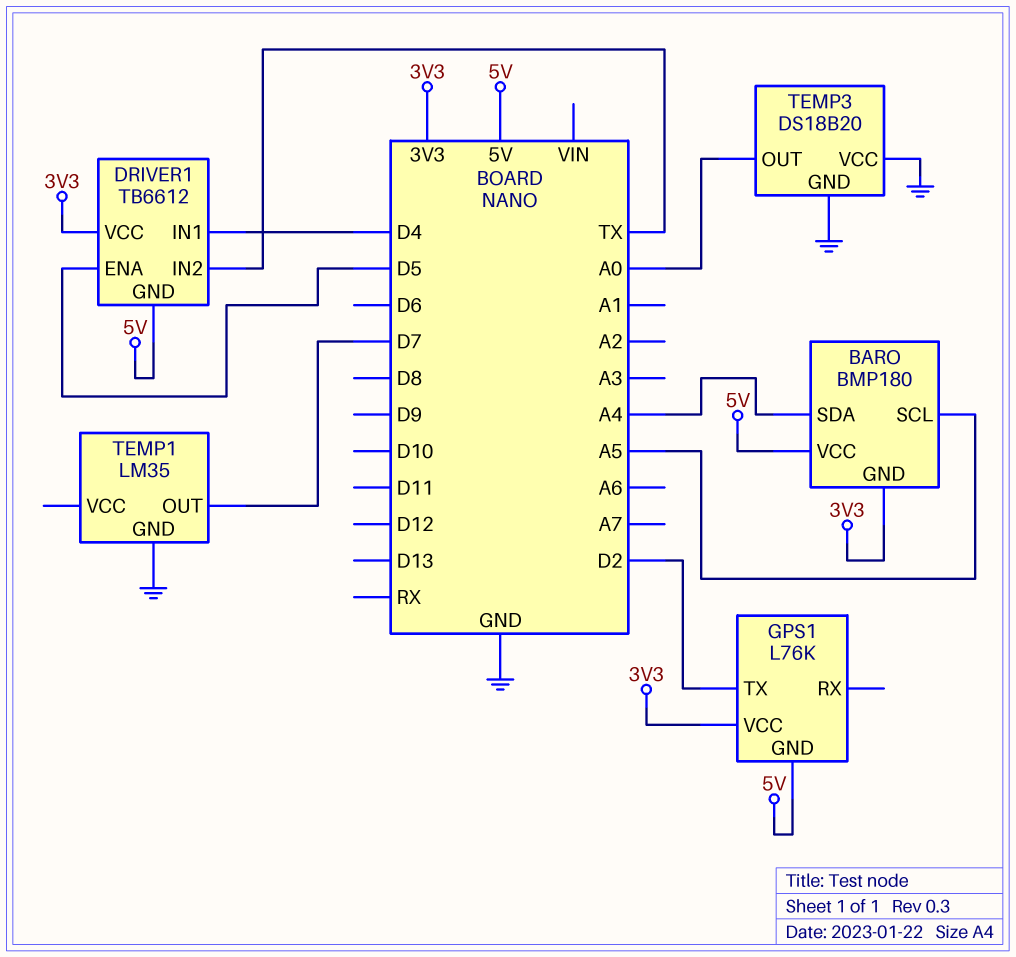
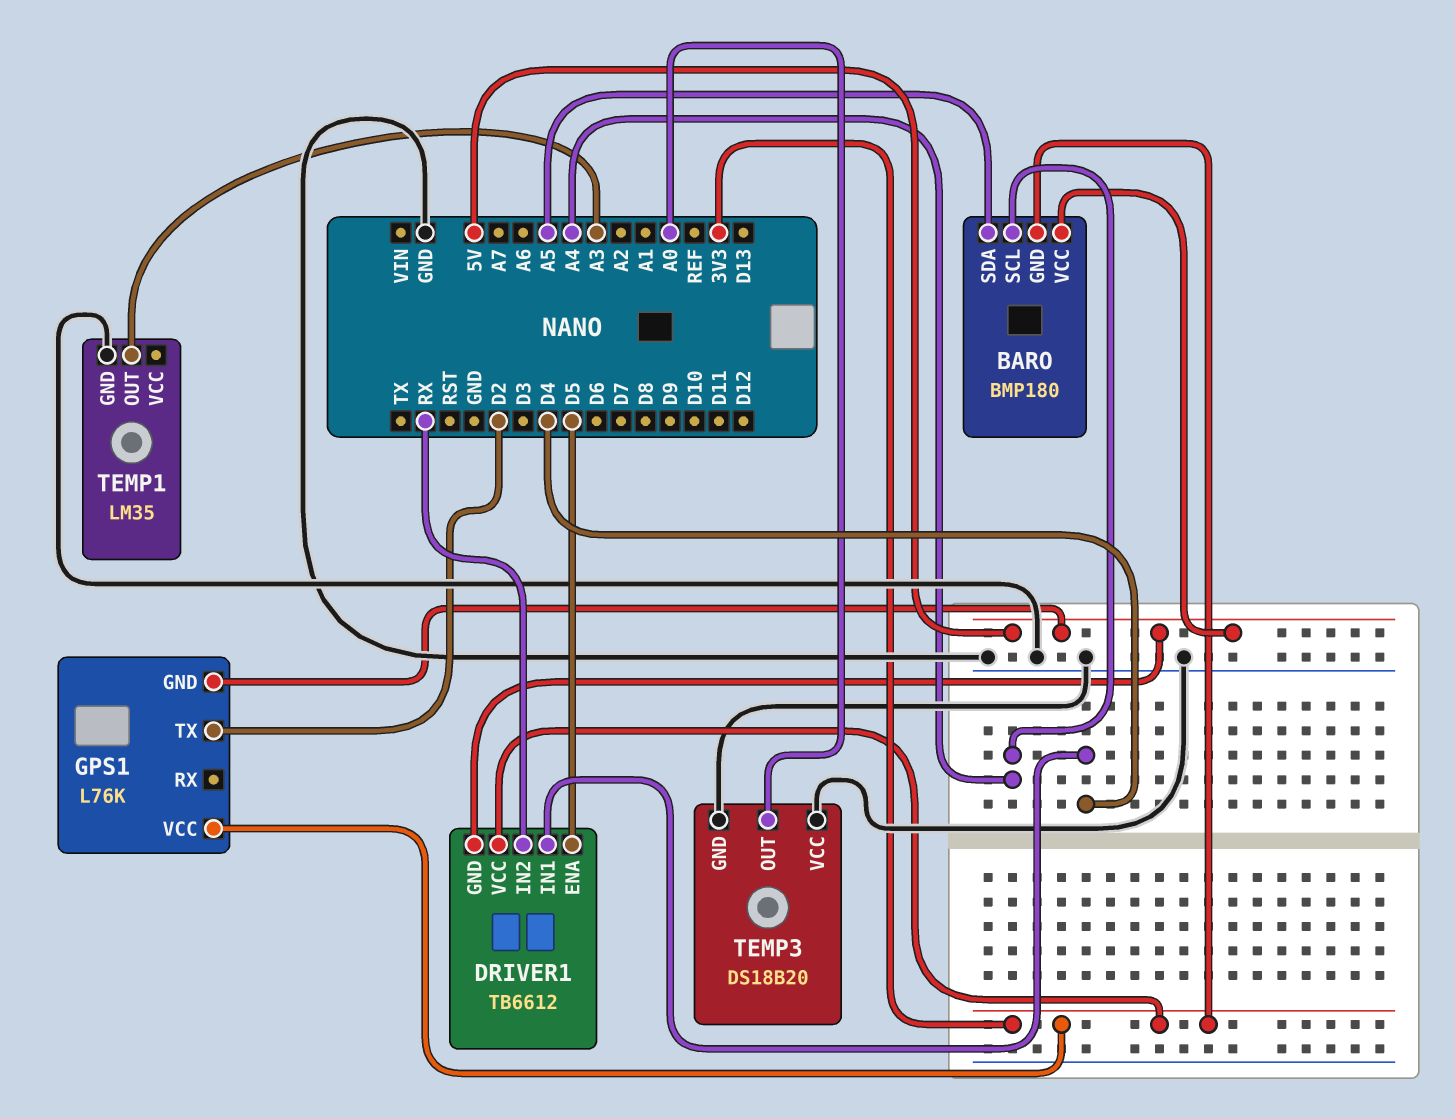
BARO pin SCL: A5 -> A4
BARO pin SDA: A4 -> A5
DRIVER1 pin IN2: TX -> RX
TEMP1 pin OUT: D7 -> A3

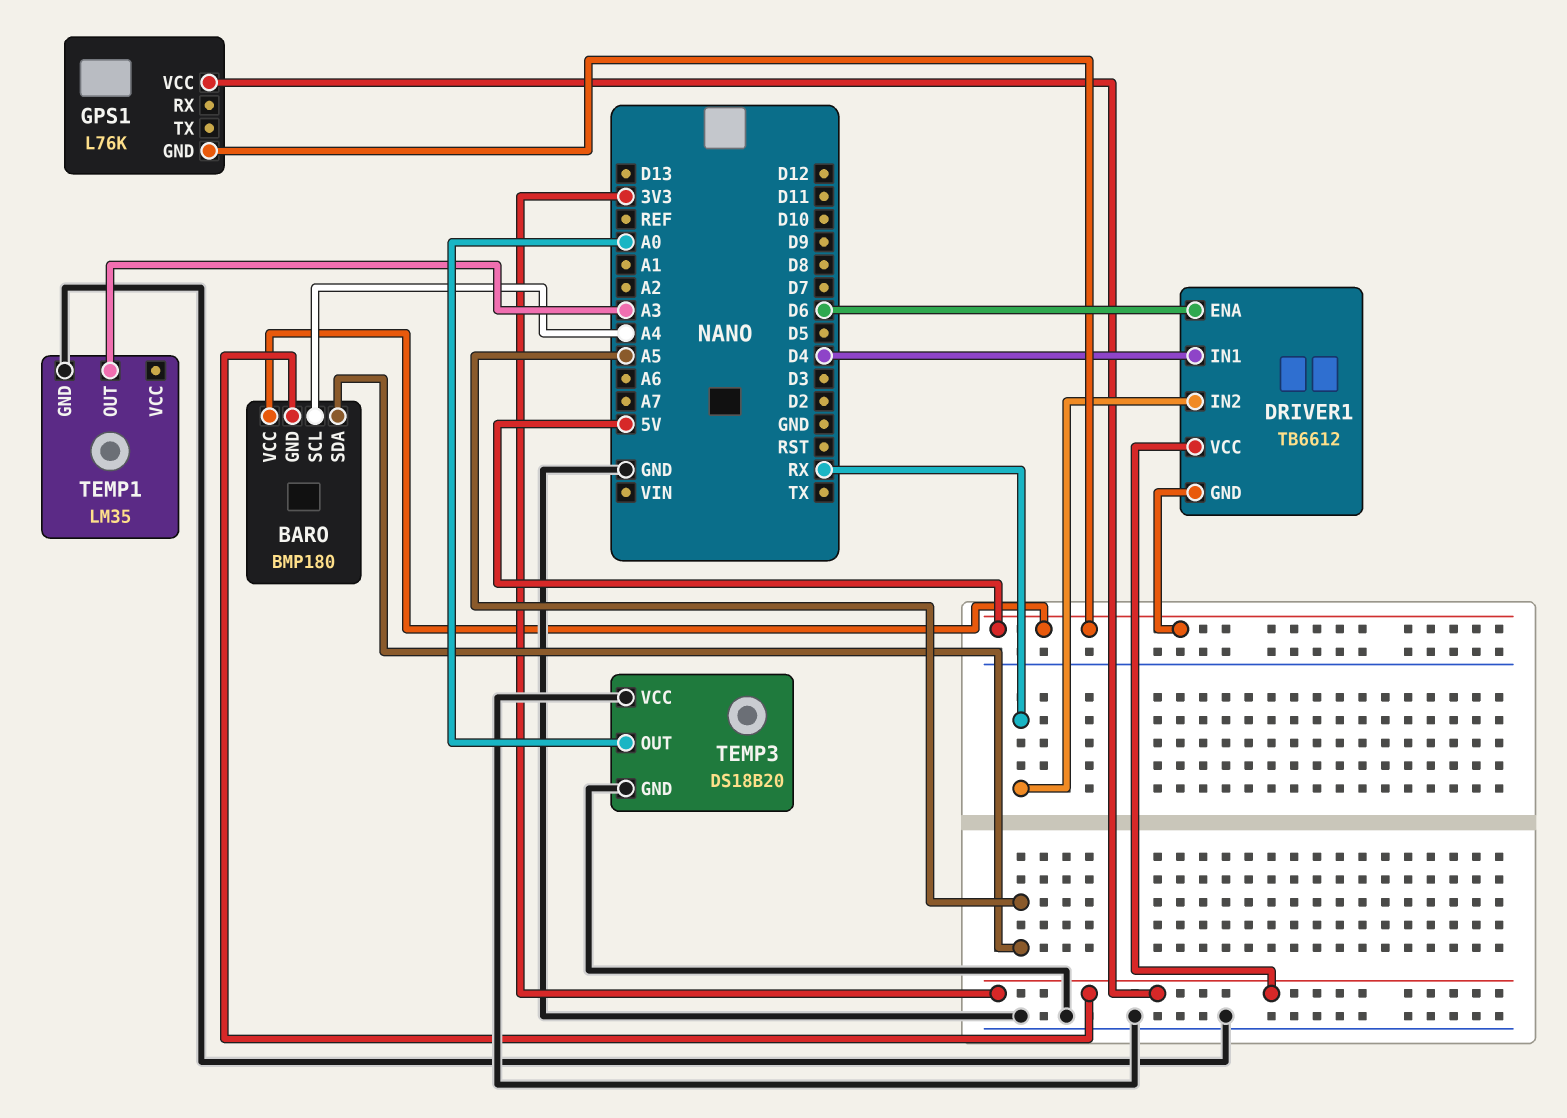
DRIVER1 pin ENA: D5 -> D6
GPS1 pin TX: D2 -> none

